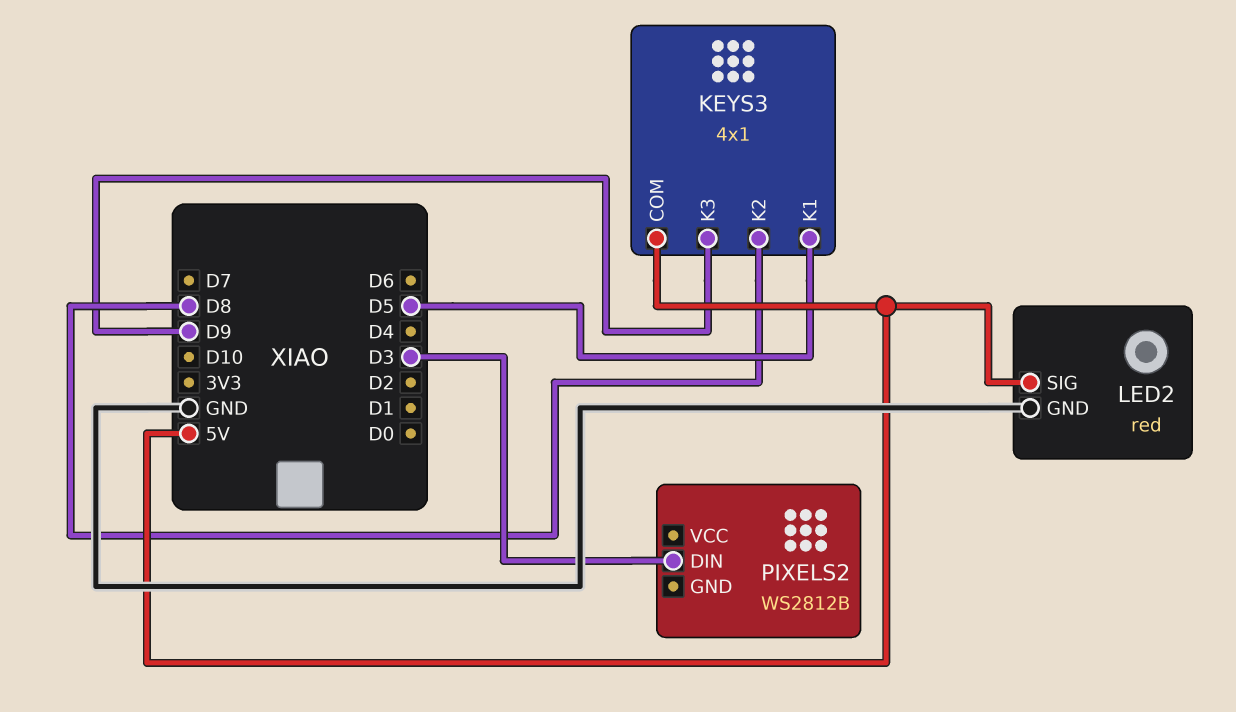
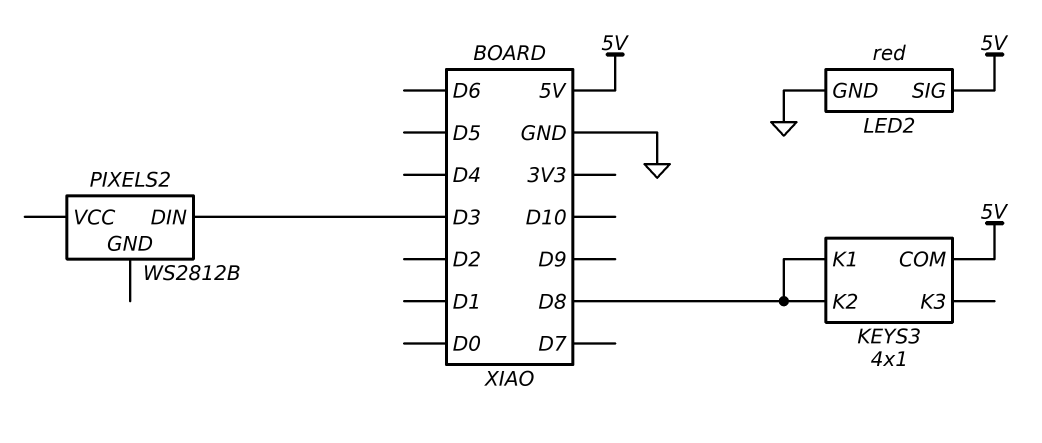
KEYS3 pin K1: D5 -> D8
KEYS3 pin K3: D9 -> none

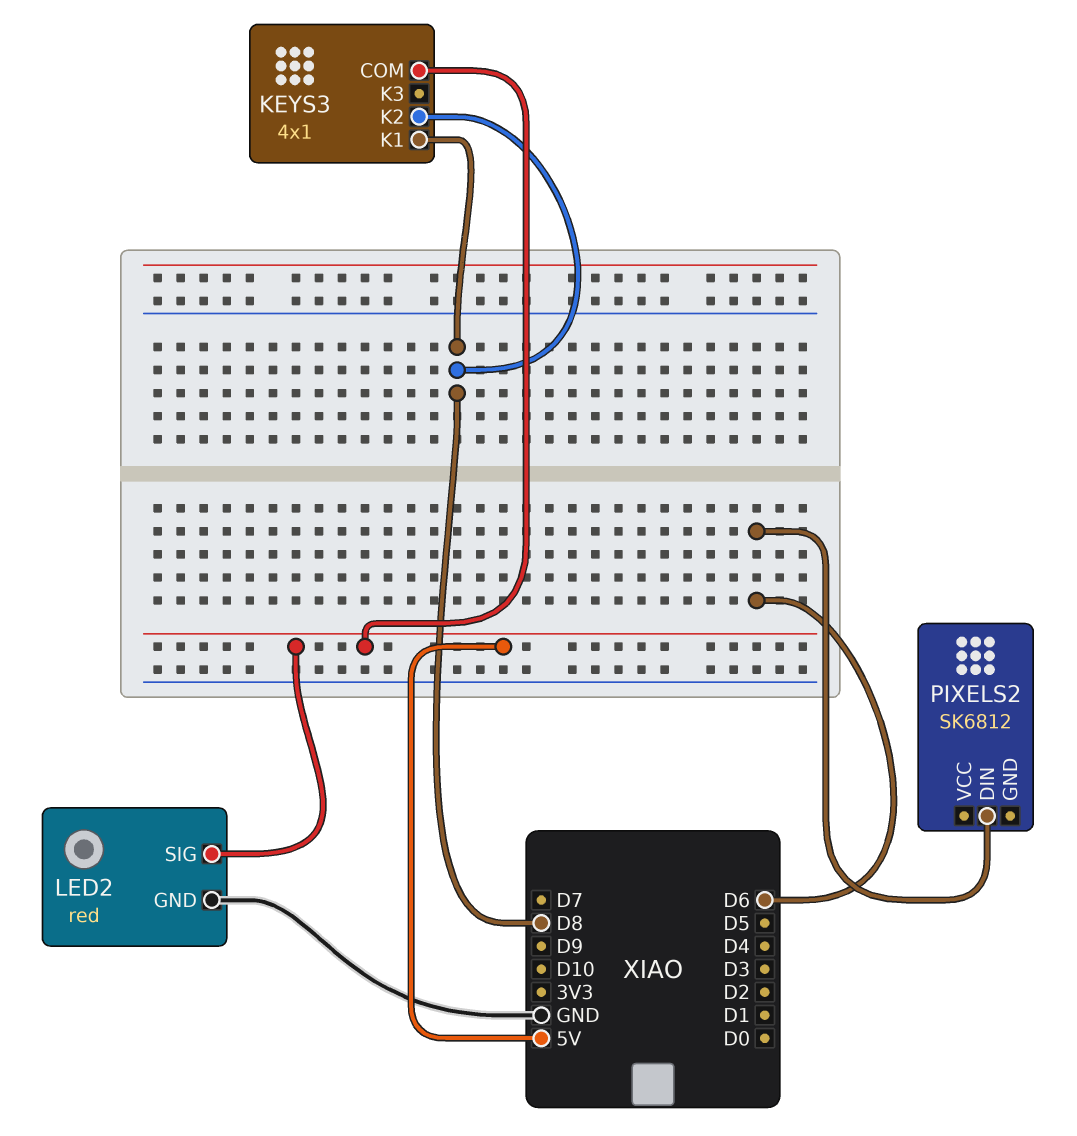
PIXELS2: WS2812B -> SK6812
PIXELS2 pin DIN: D3 -> D6

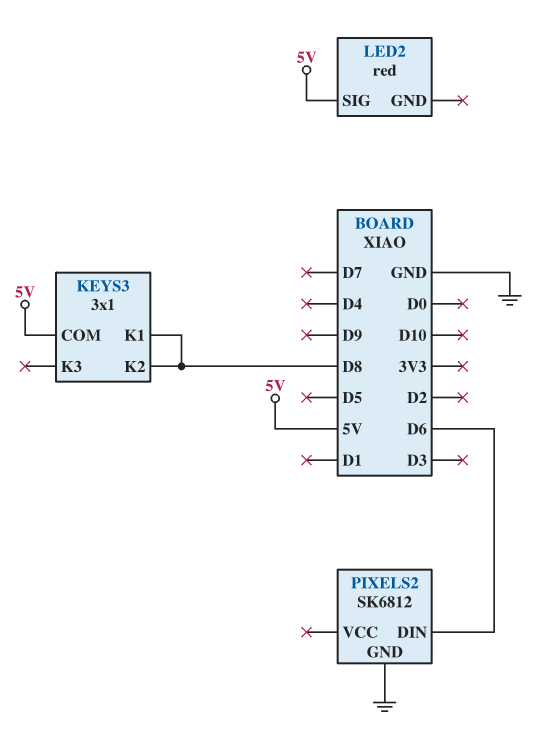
KEYS3: 4x1 -> 3x1
LED2 pin GND: GND -> none
PIXELS2 pin GND: none -> GND

